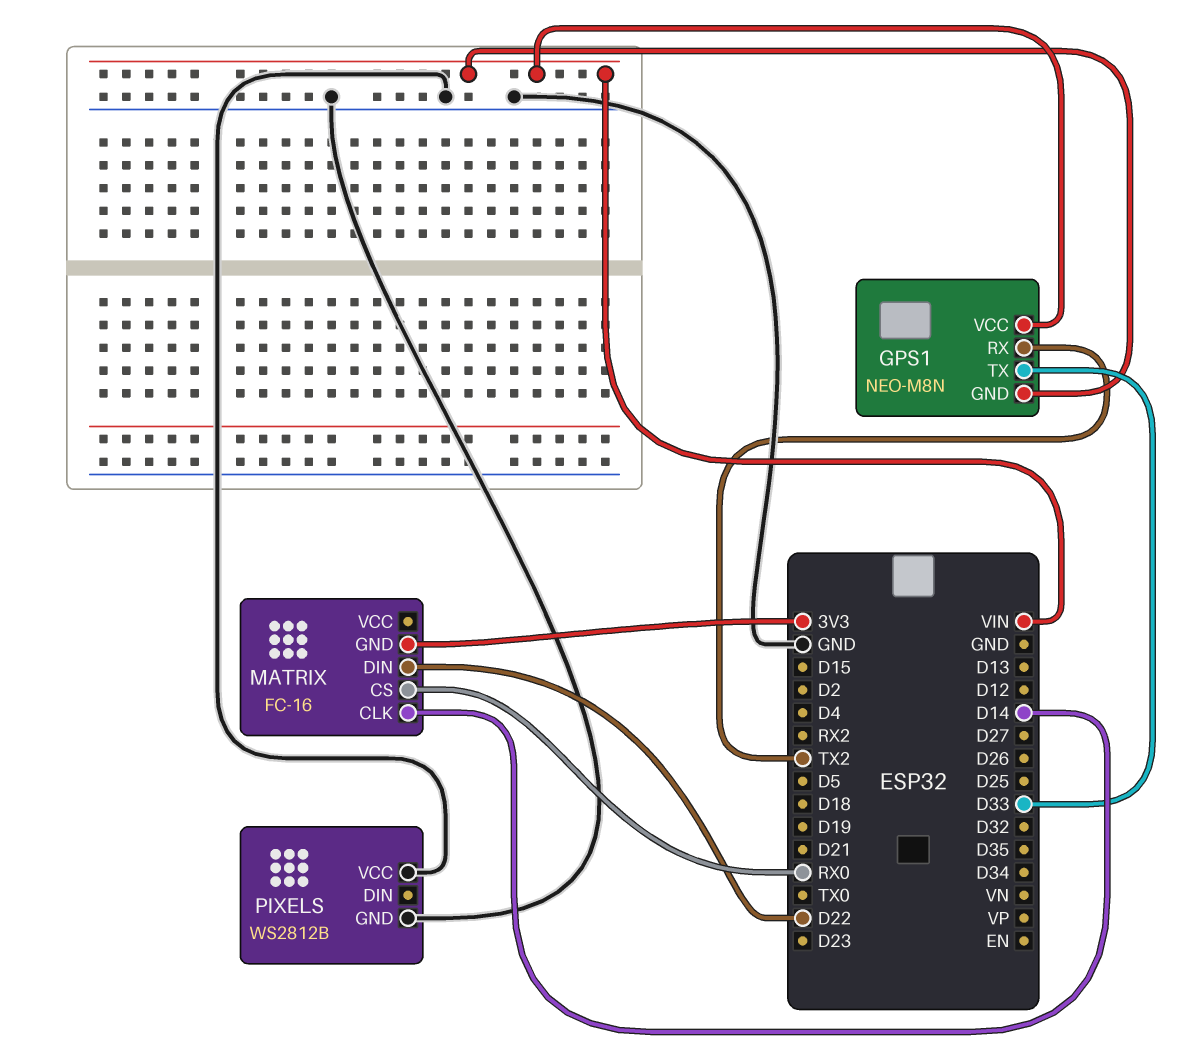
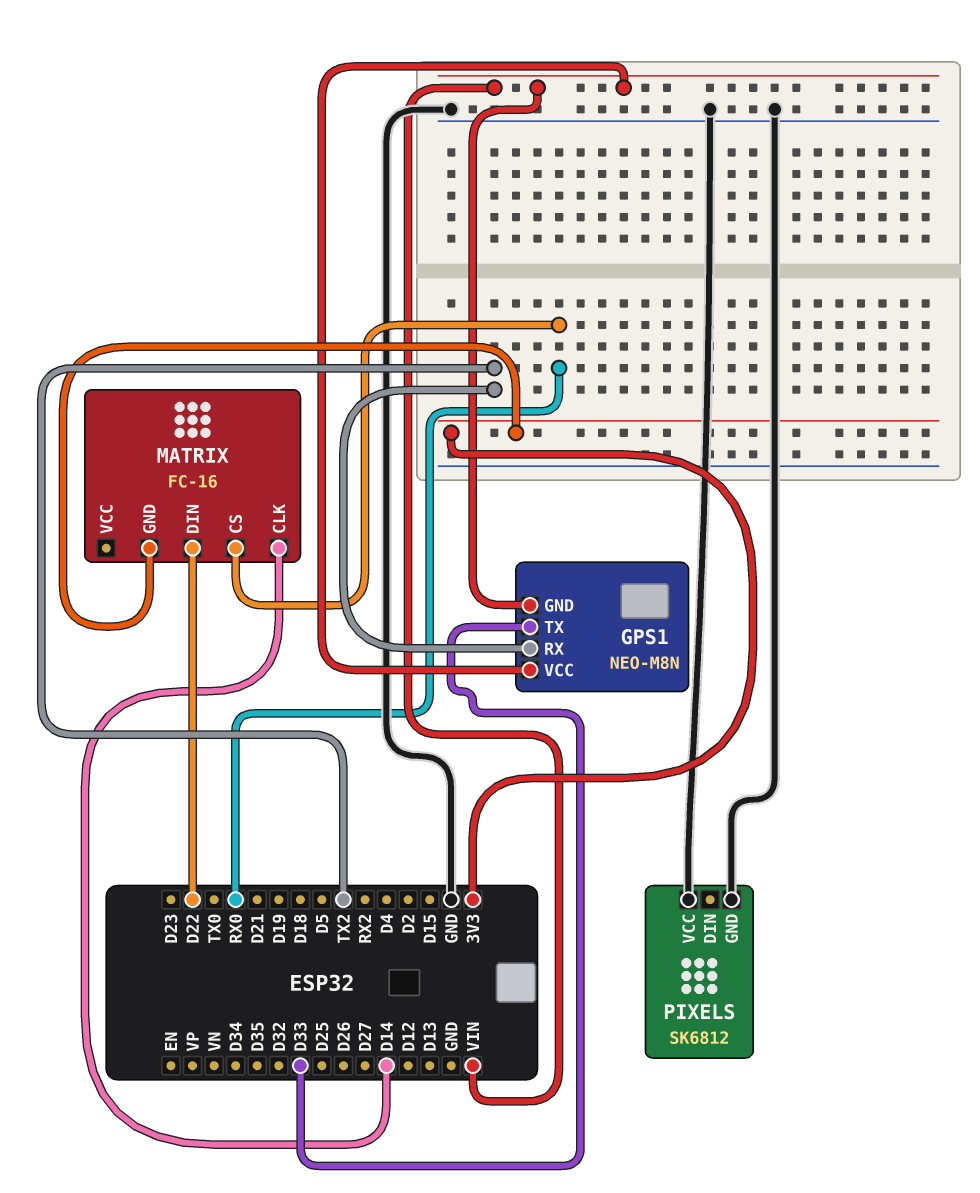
PIXELS: WS2812B -> SK6812

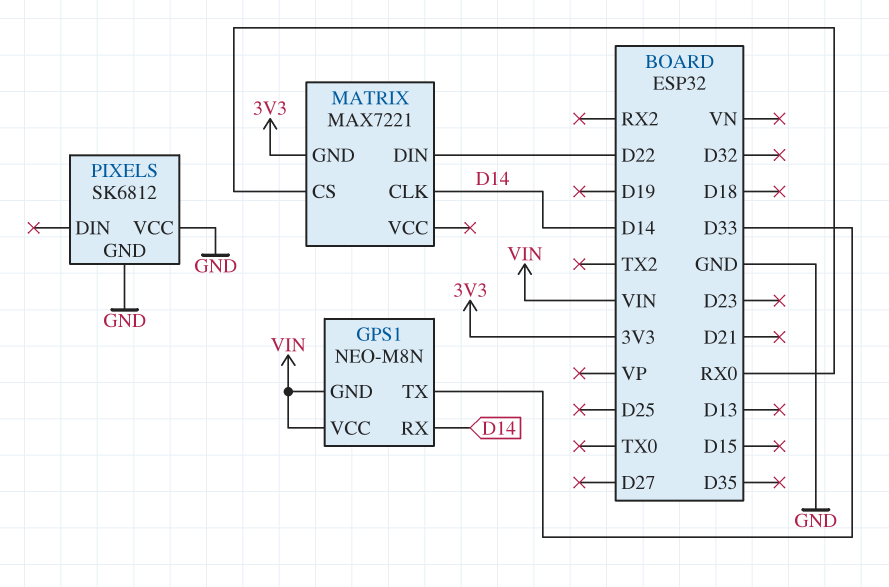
GPS1 pin RX: TX2 -> D14
MATRIX: FC-16 -> MAX7221

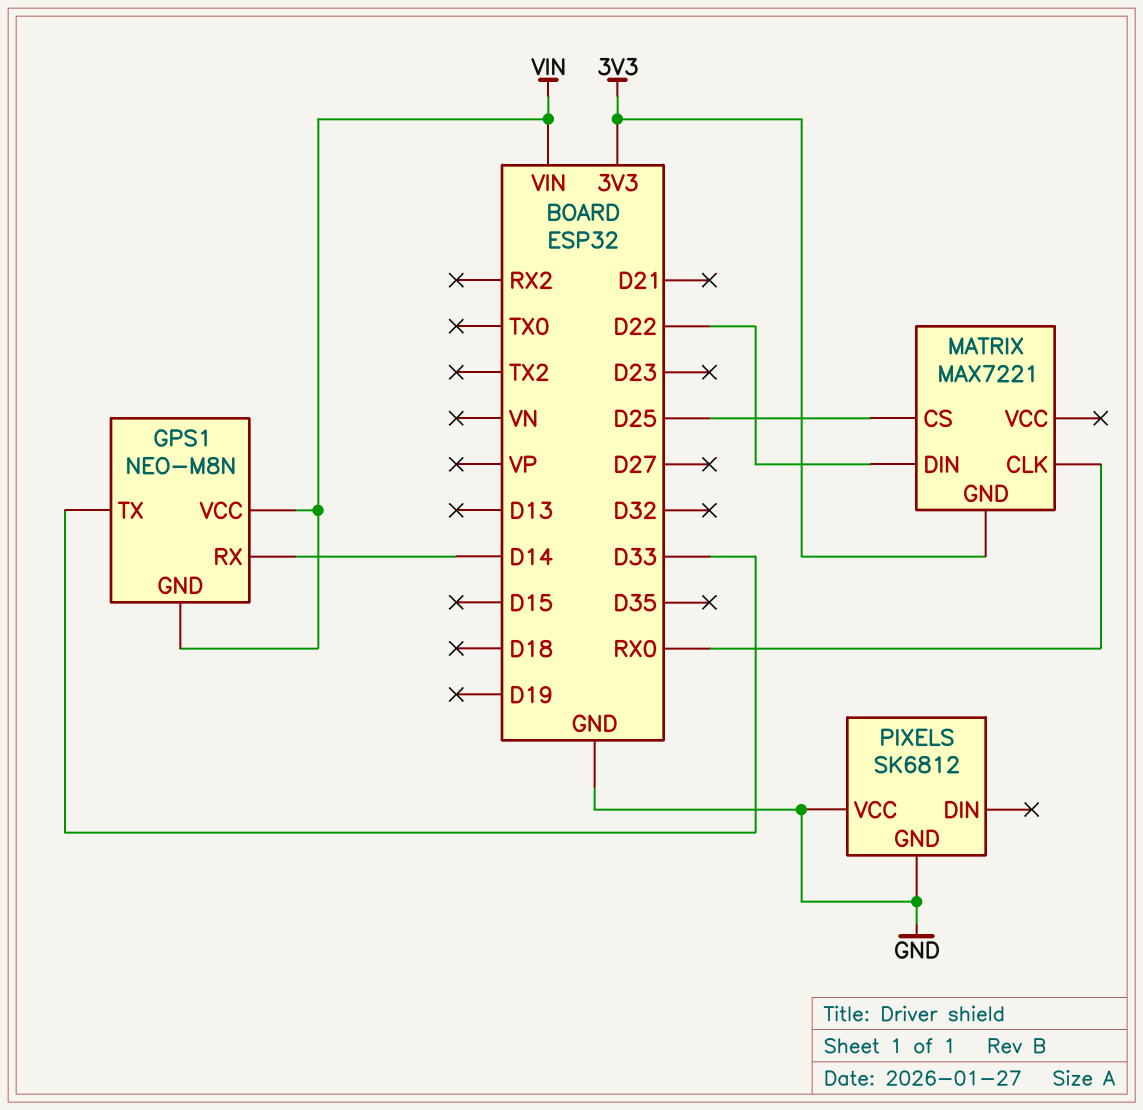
MATRIX pin CLK: D14 -> RX0
MATRIX pin CS: RX0 -> D25

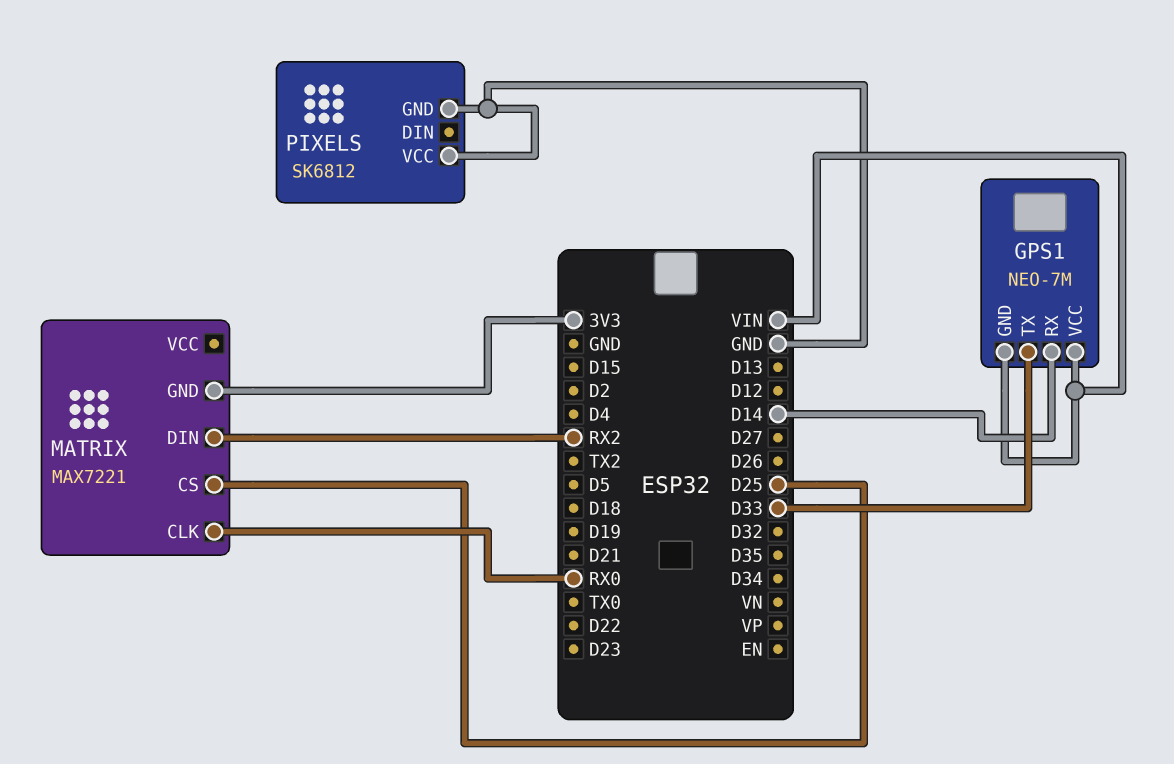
GPS1: NEO-M8N -> NEO-7M
MATRIX pin DIN: D22 -> RX2

